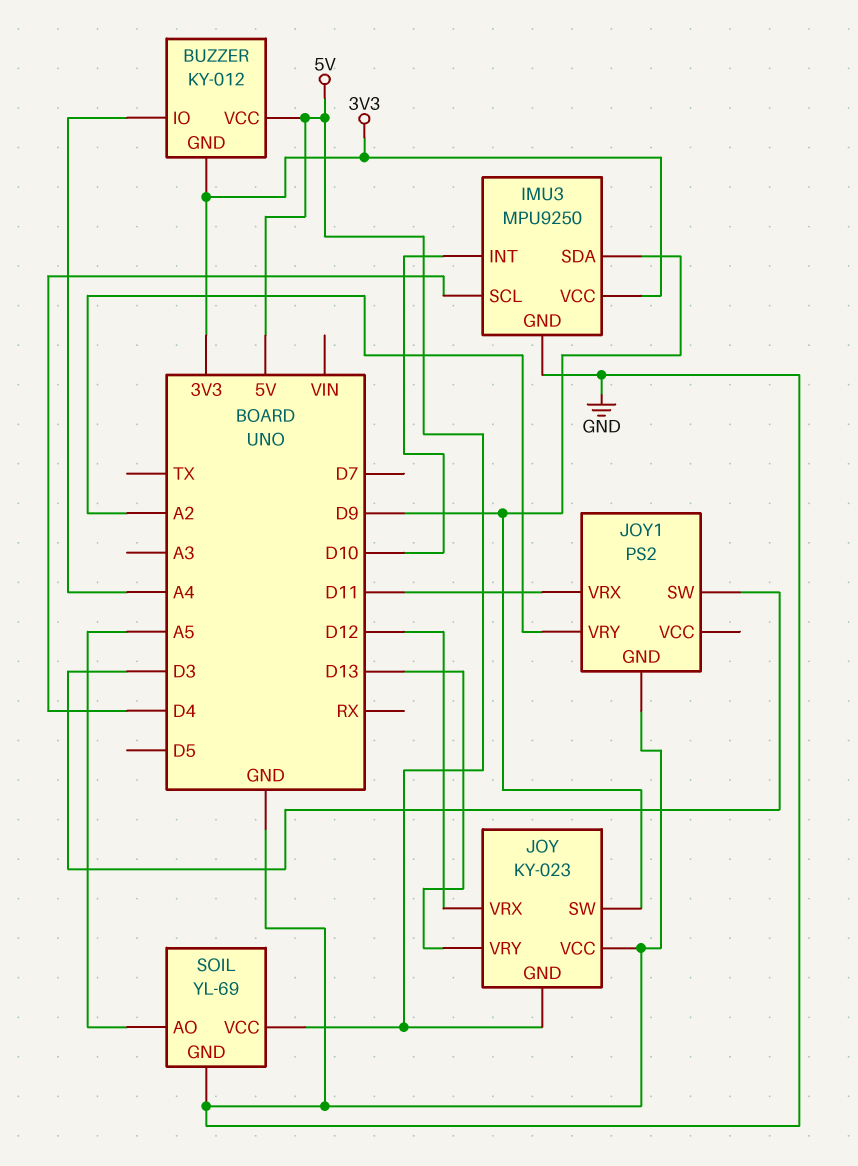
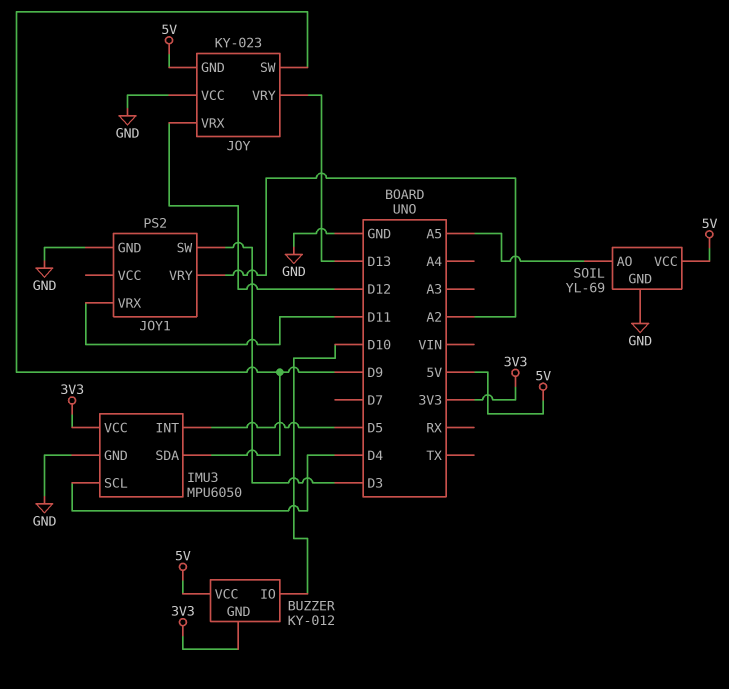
BUZZER pin IO: A4 -> D10
IMU3: MPU9250 -> MPU6050
IMU3 pin INT: D10 -> D5

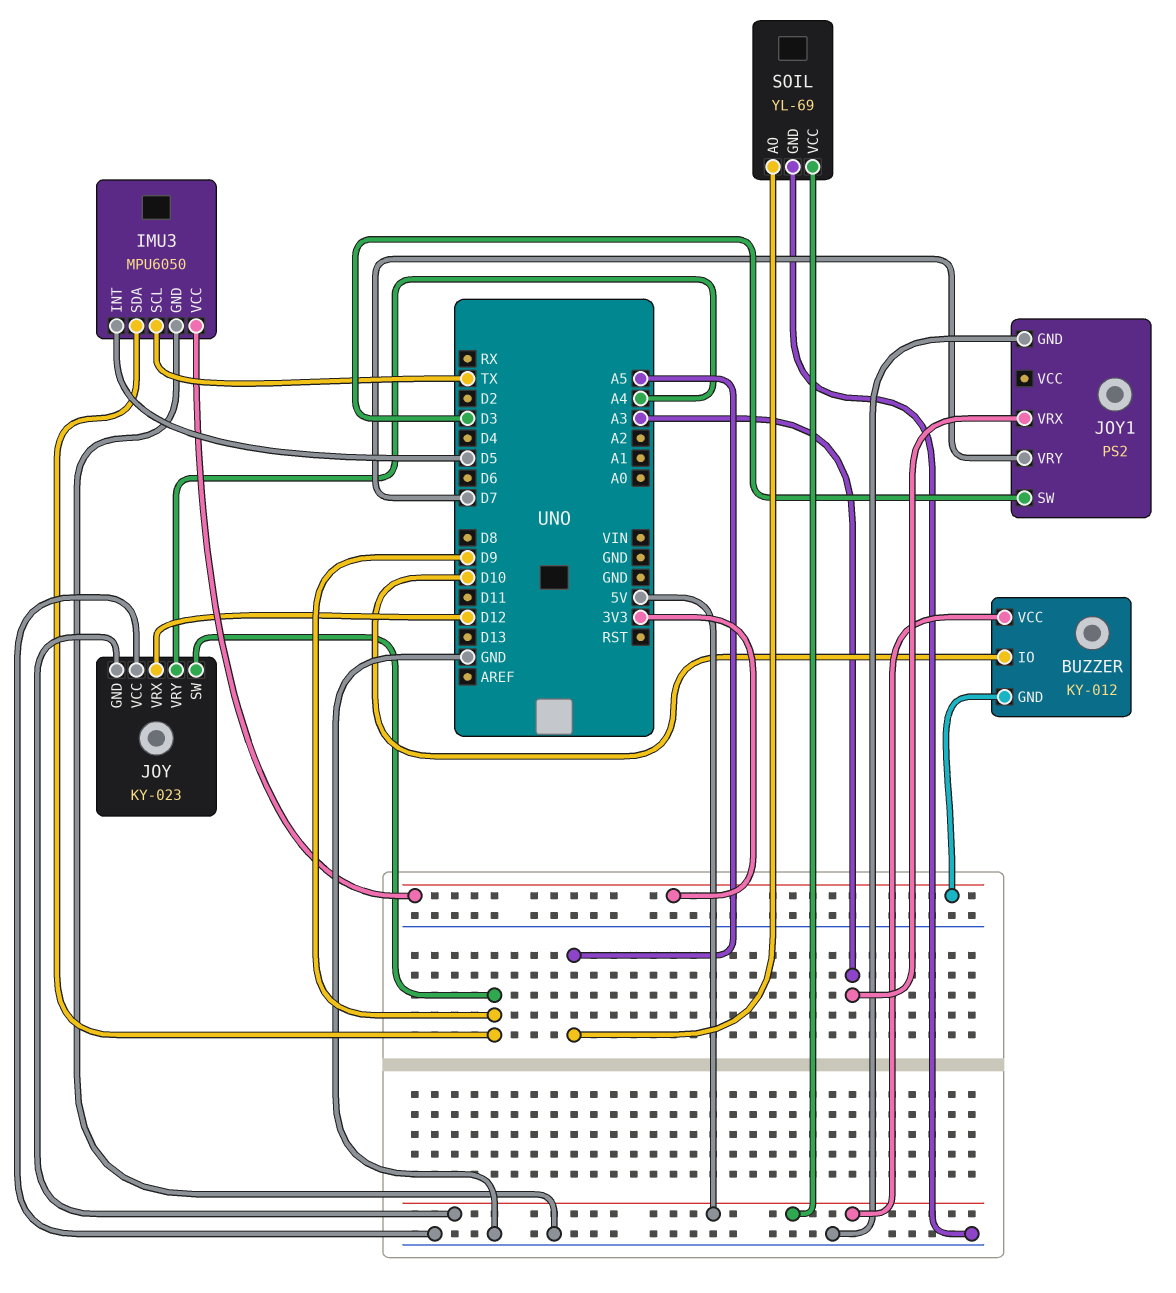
IMU3 pin SCL: D4 -> TX
JOY pin VRY: D13 -> A4
JOY1 pin VRX: D11 -> A3
JOY1 pin VRY: A2 -> D7

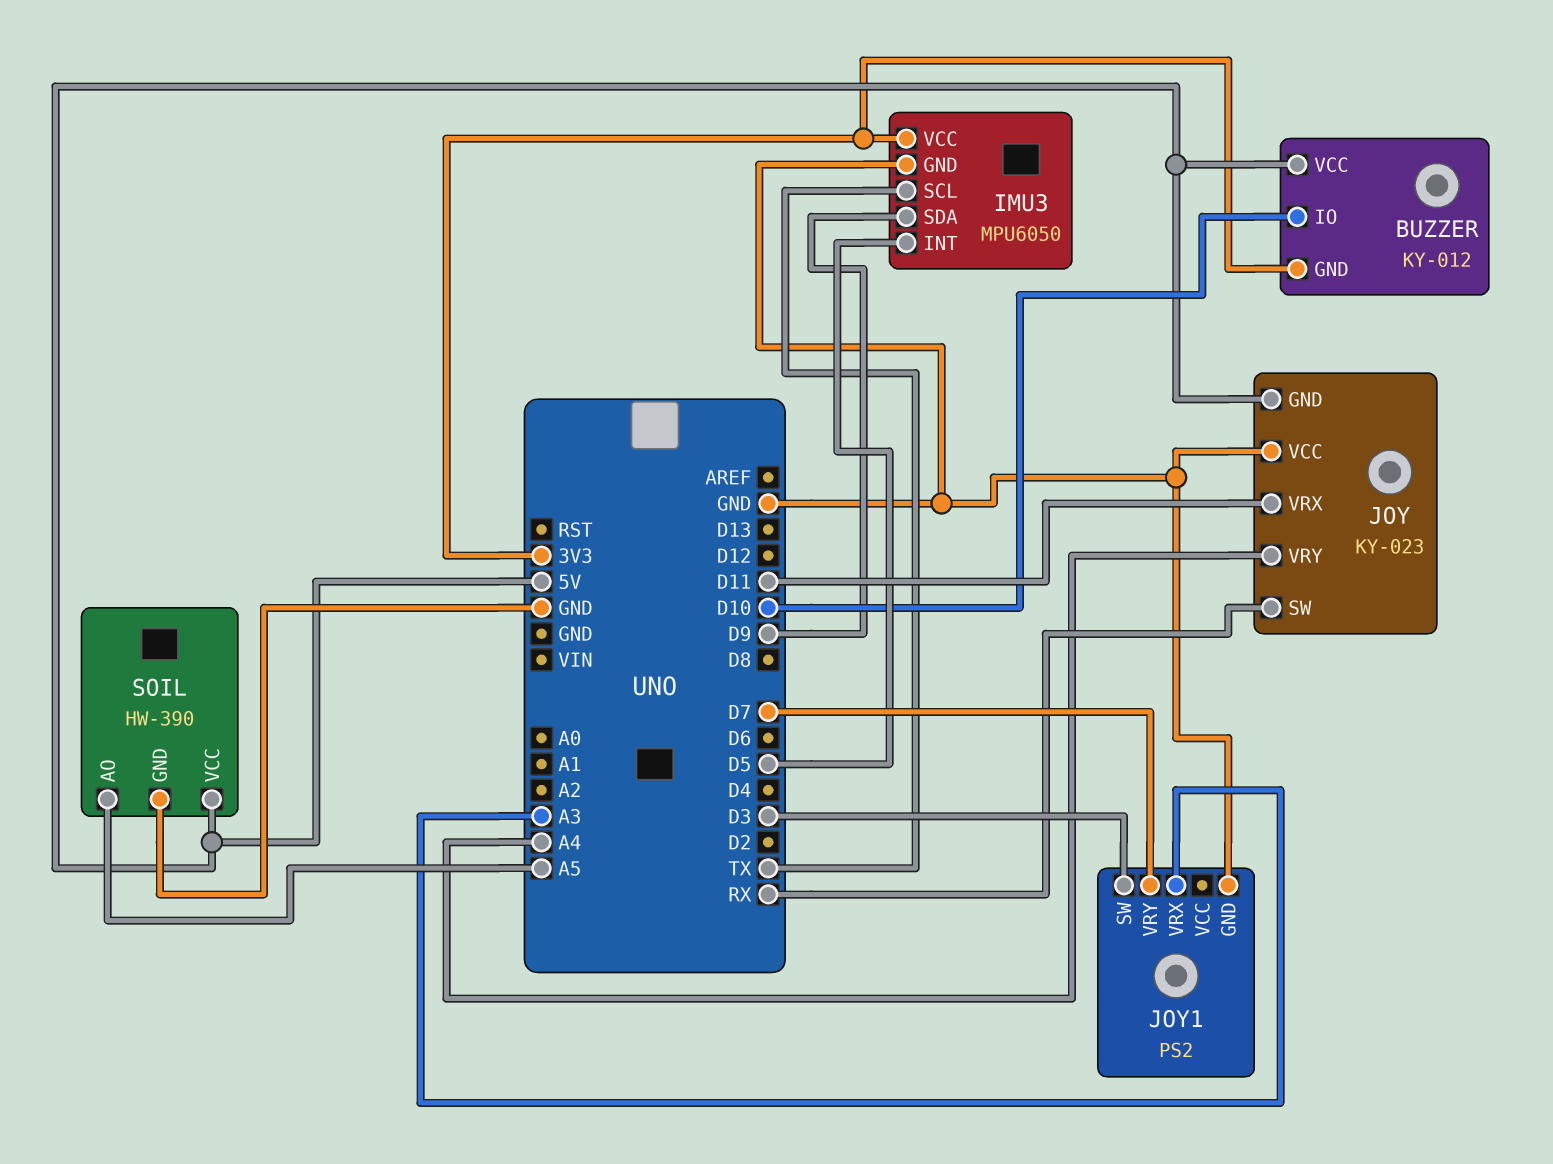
JOY pin SW: D9 -> RX
JOY pin VRX: D12 -> D11
SOIL: YL-69 -> HW-390

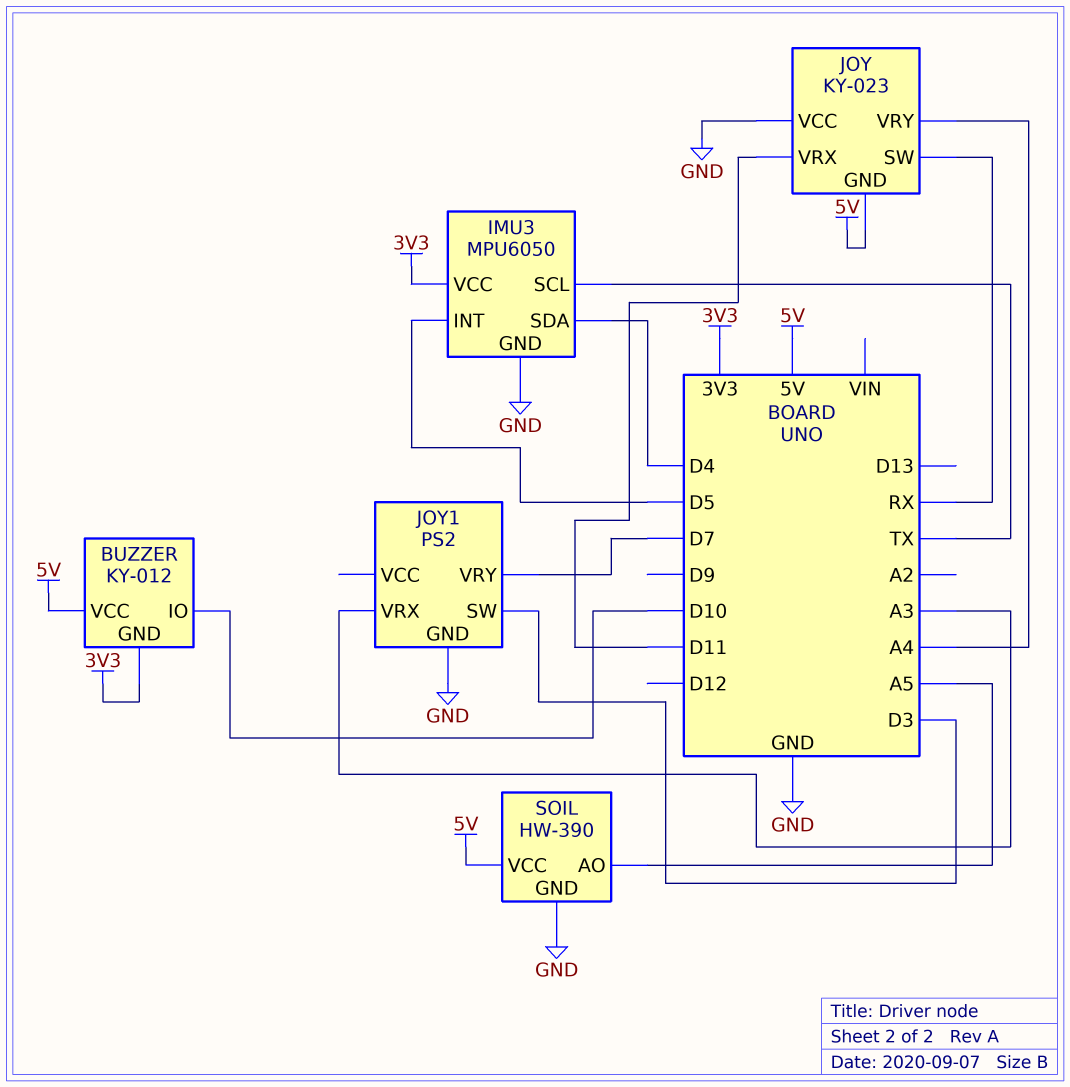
IMU3 pin SDA: D9 -> D4

